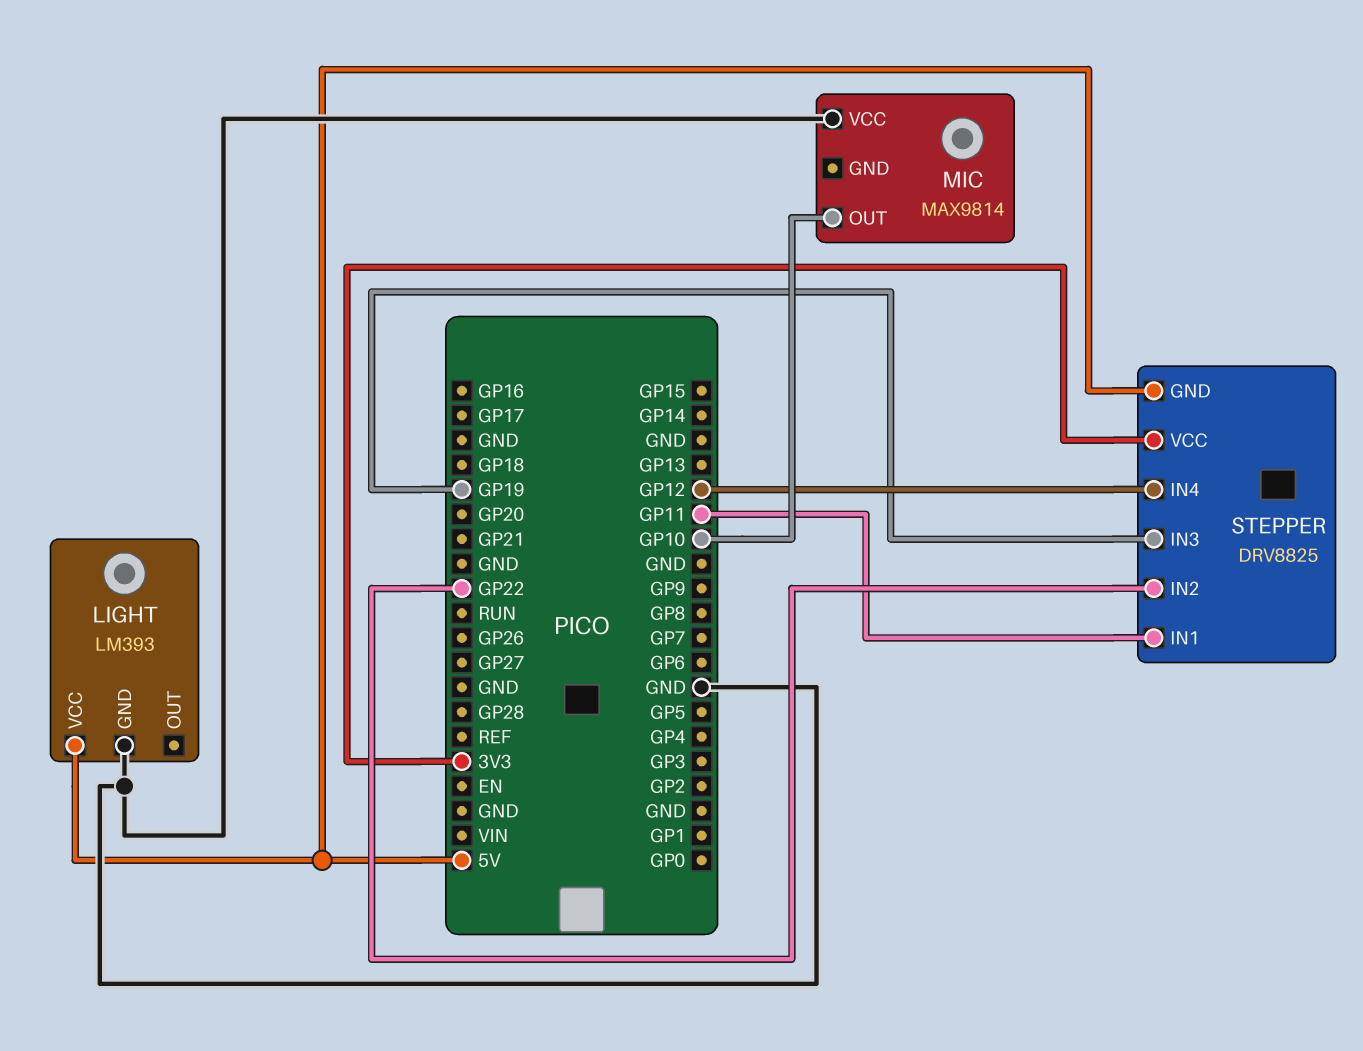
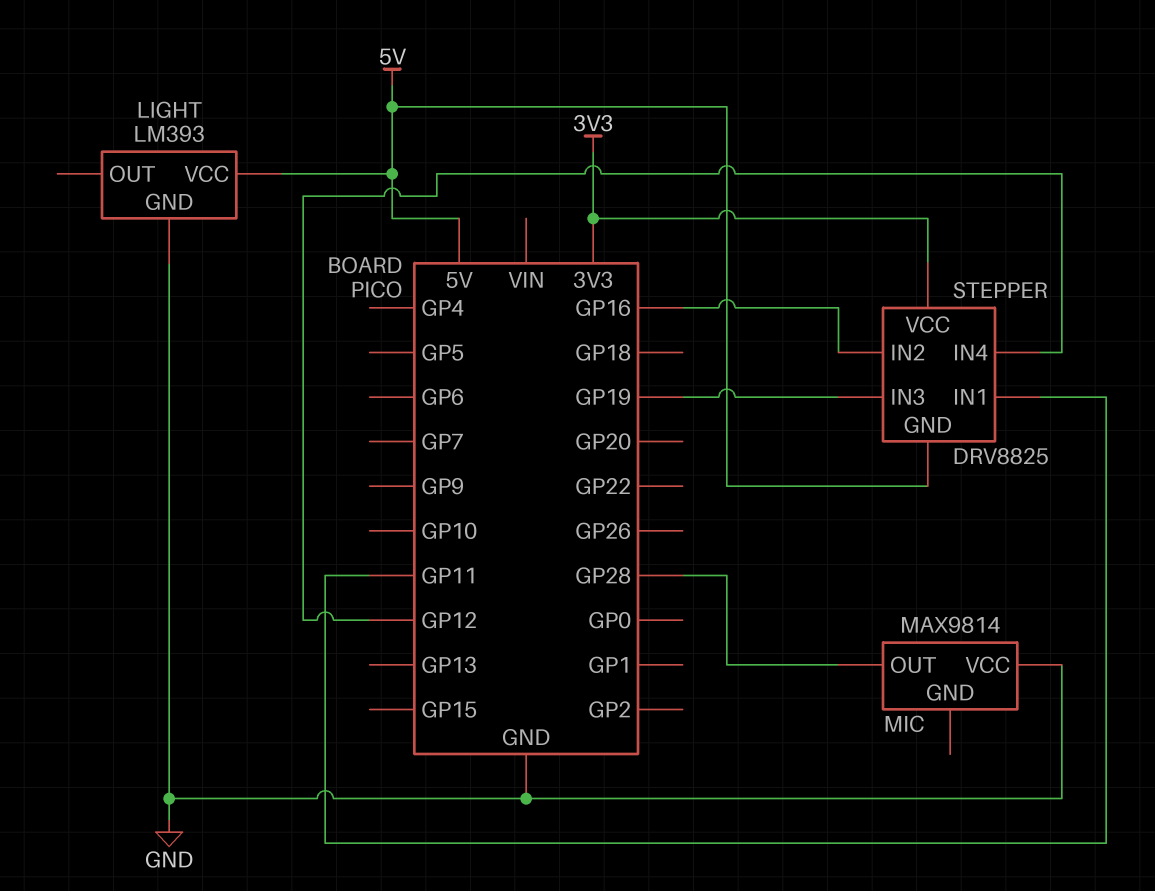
MIC pin OUT: GP10 -> GP28
STEPPER pin IN2: GP22 -> GP16

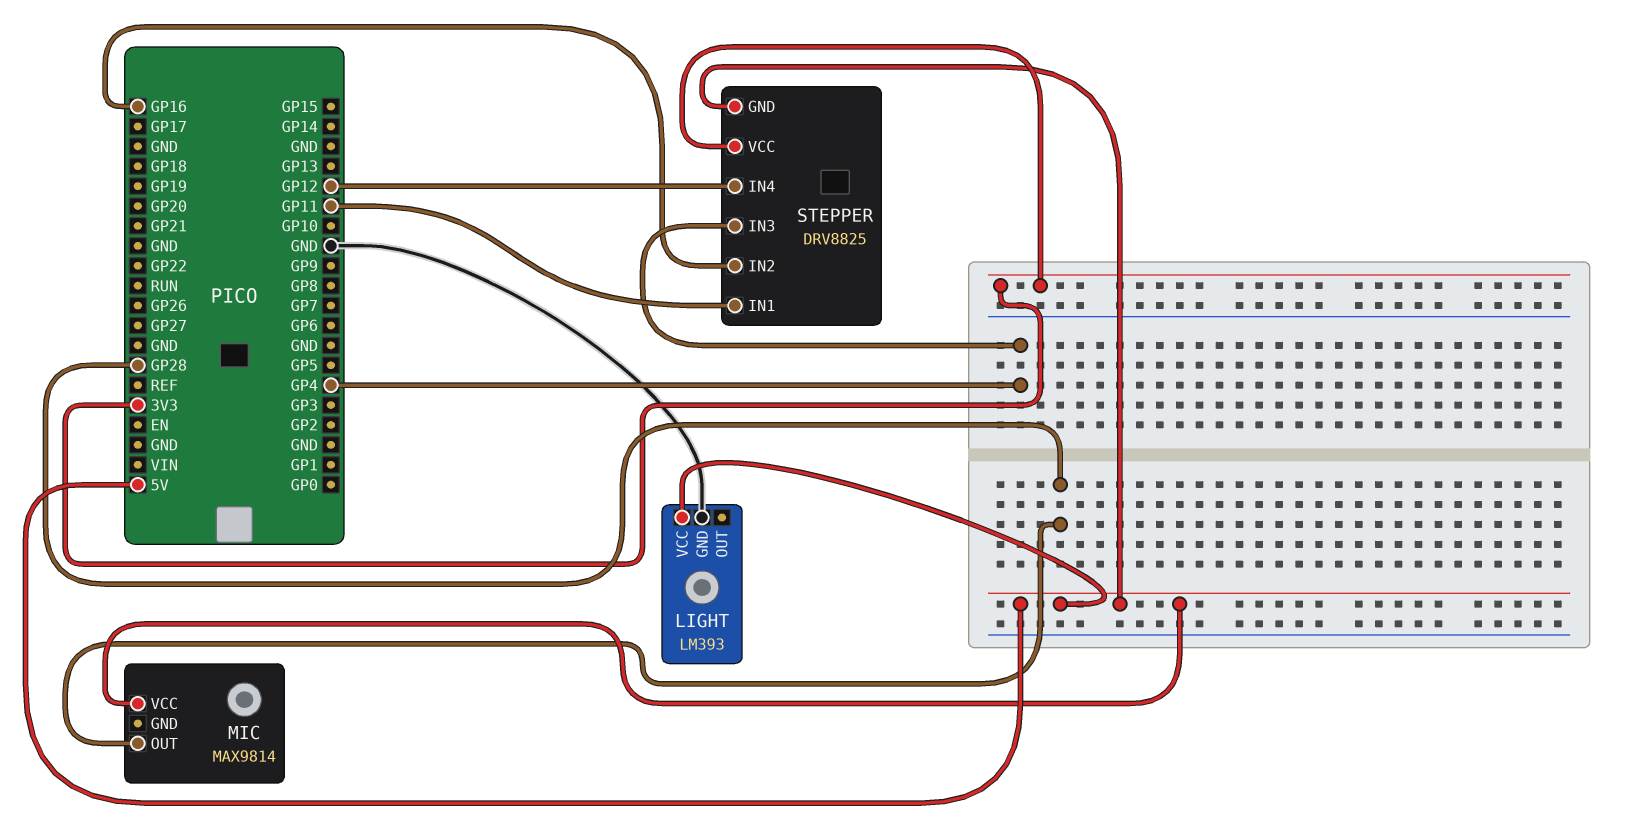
MIC pin VCC: GND -> 5V
STEPPER pin IN3: GP19 -> GP4

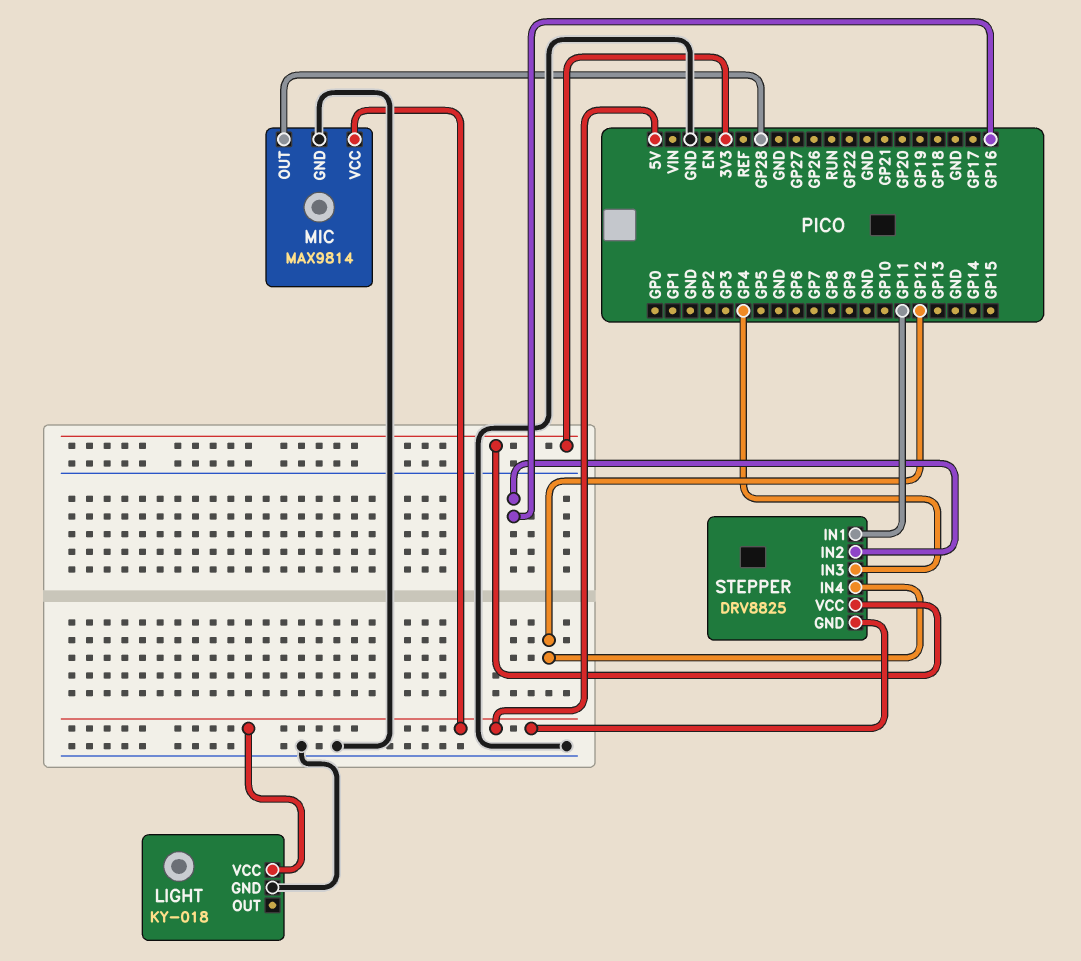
LIGHT: LM393 -> KY-018
MIC pin GND: none -> GND

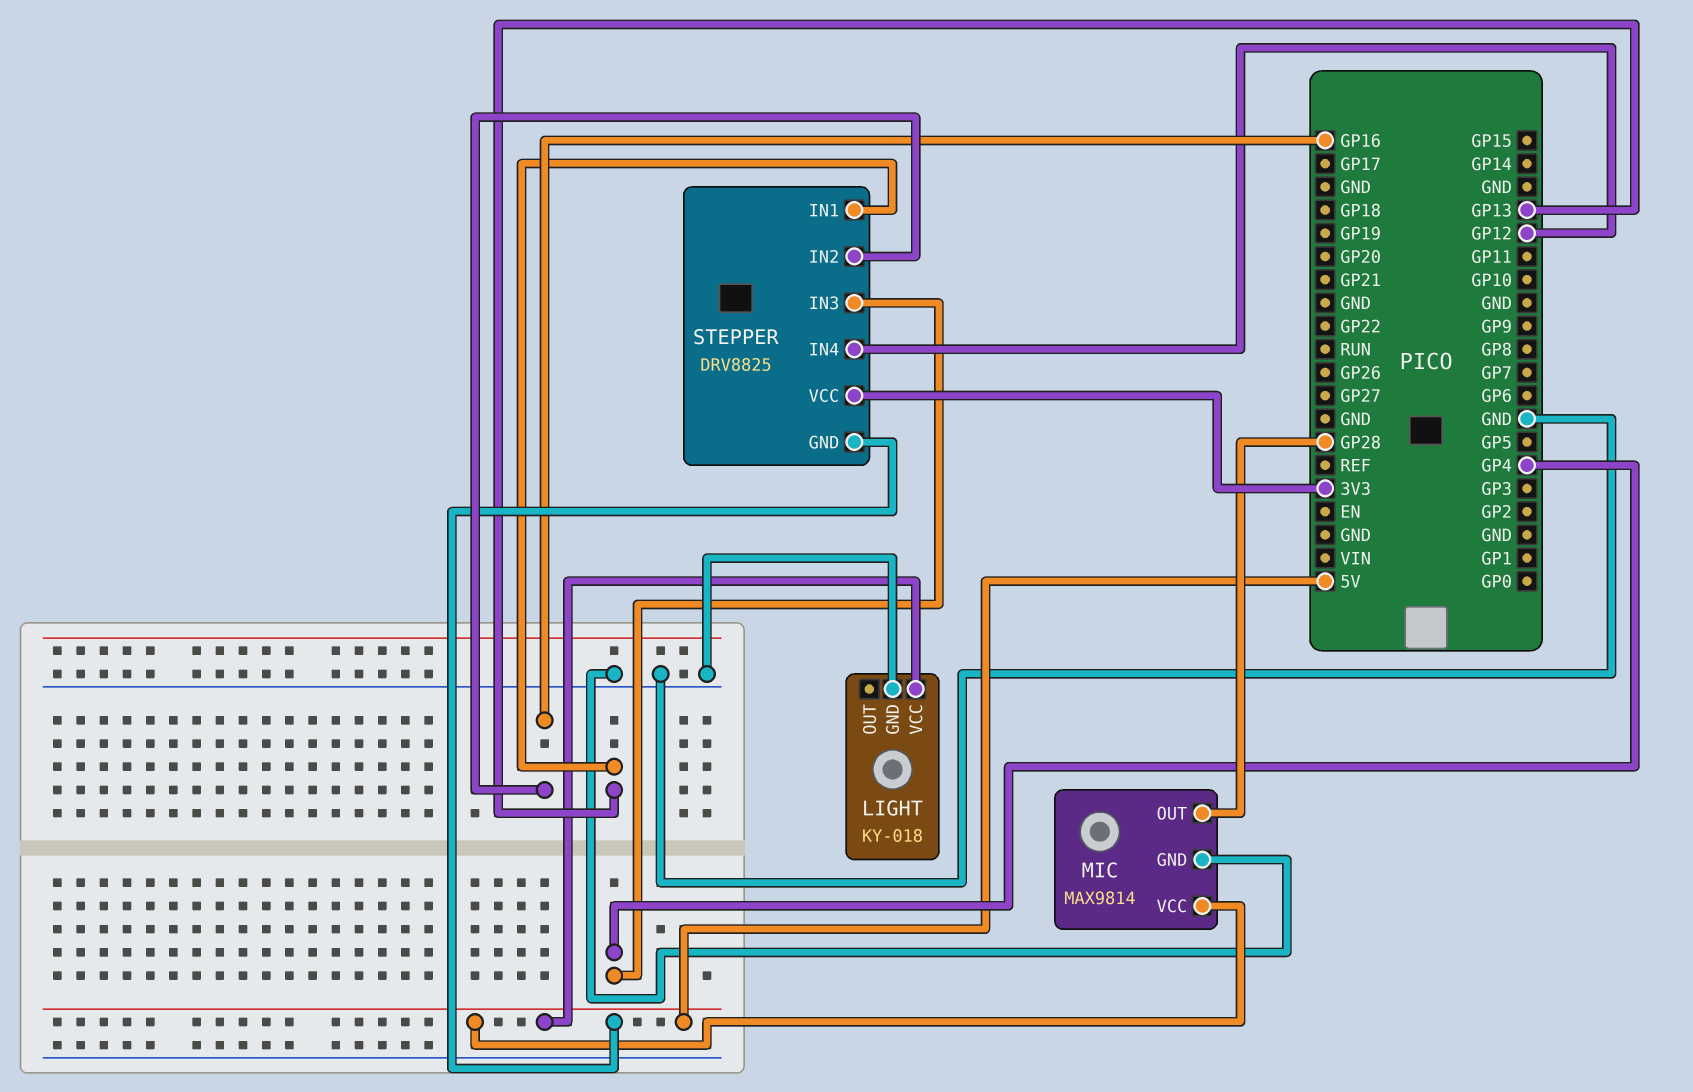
STEPPER pin IN1: GP11 -> GP13

